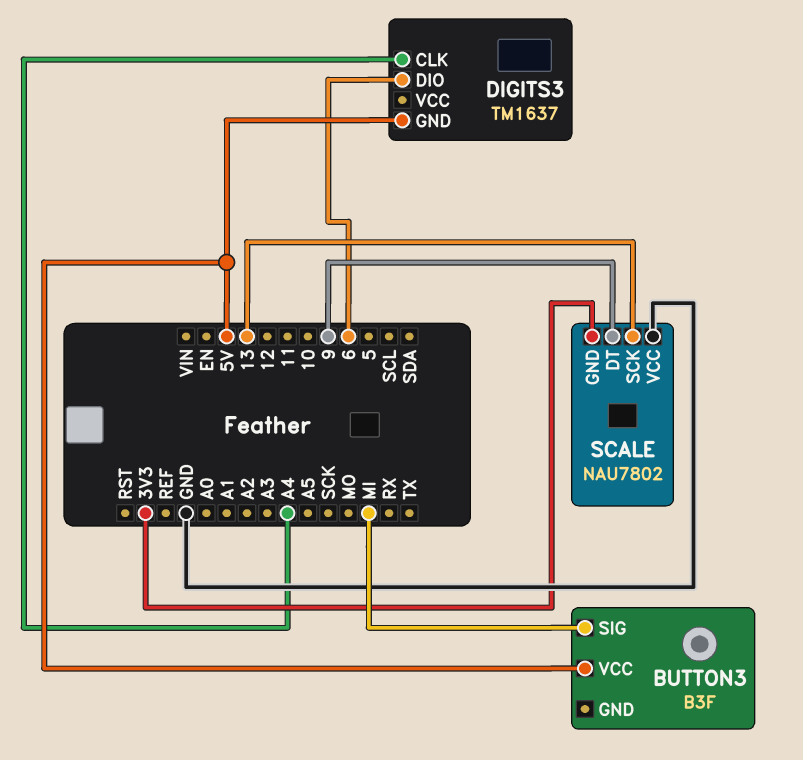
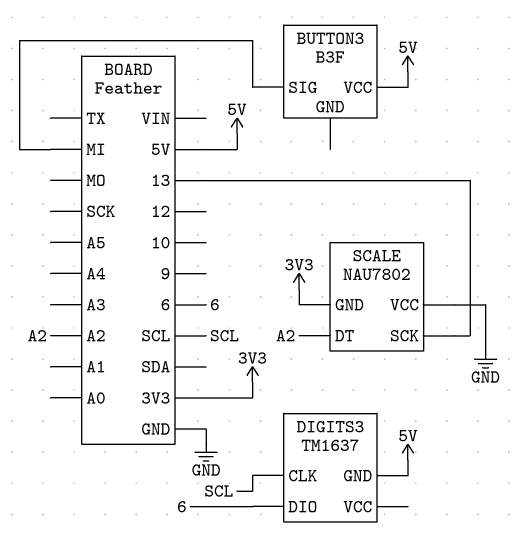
DIGITS3 pin CLK: A4 -> SCL
SCALE pin DT: 9 -> A2

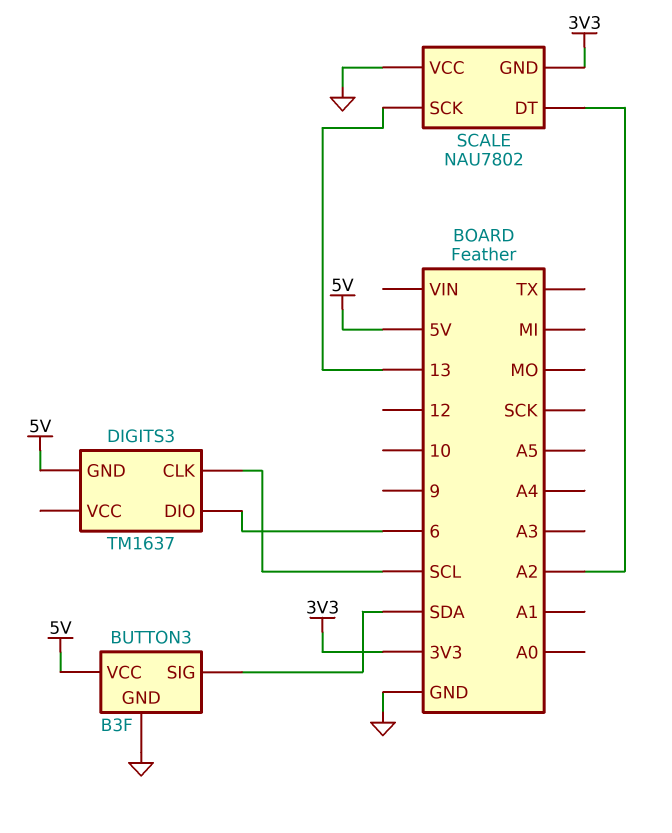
BUTTON3 pin GND: none -> GND
BUTTON3 pin SIG: MI -> SDA

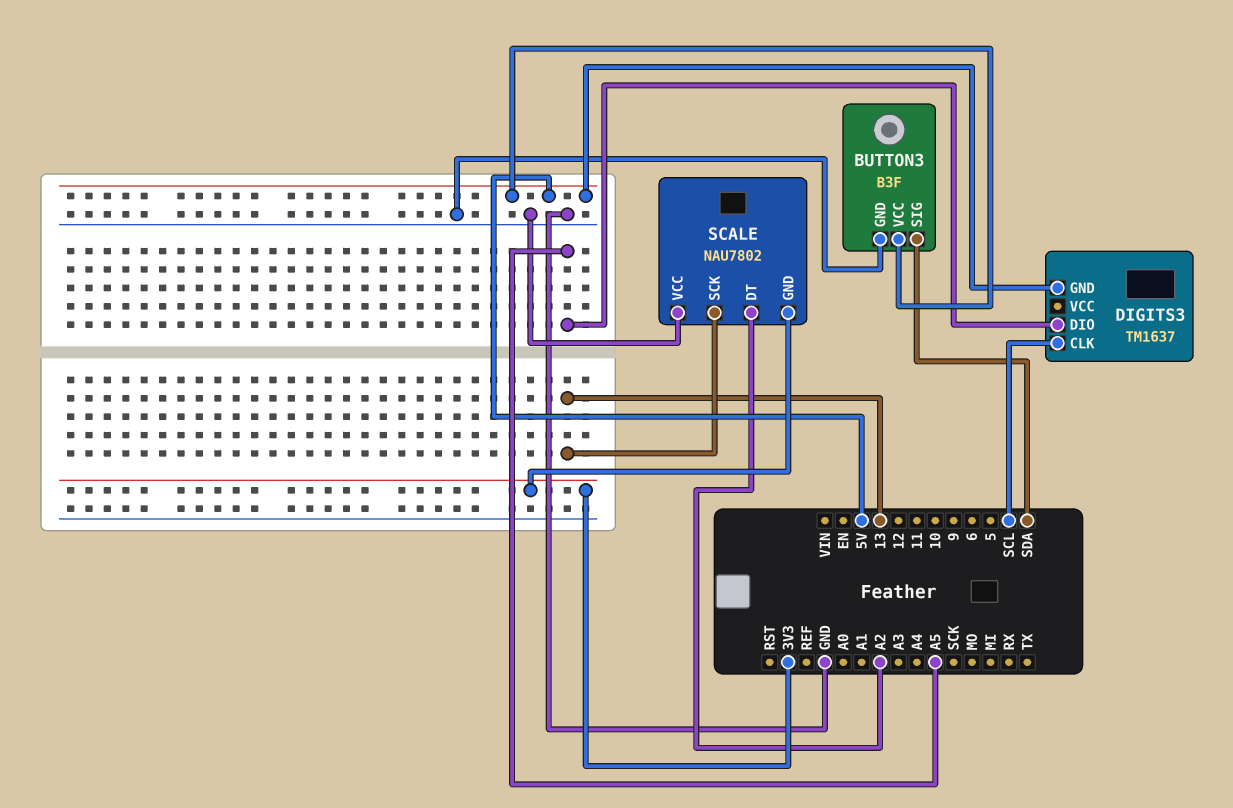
DIGITS3 pin DIO: 6 -> A5

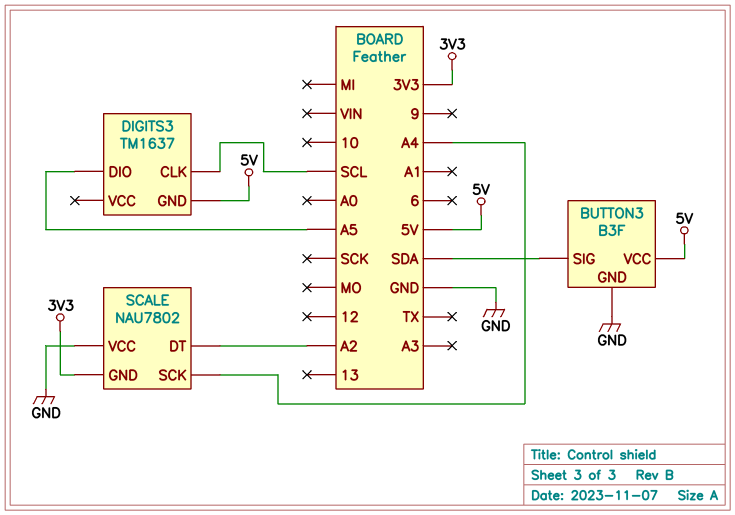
SCALE pin SCK: 13 -> A4

